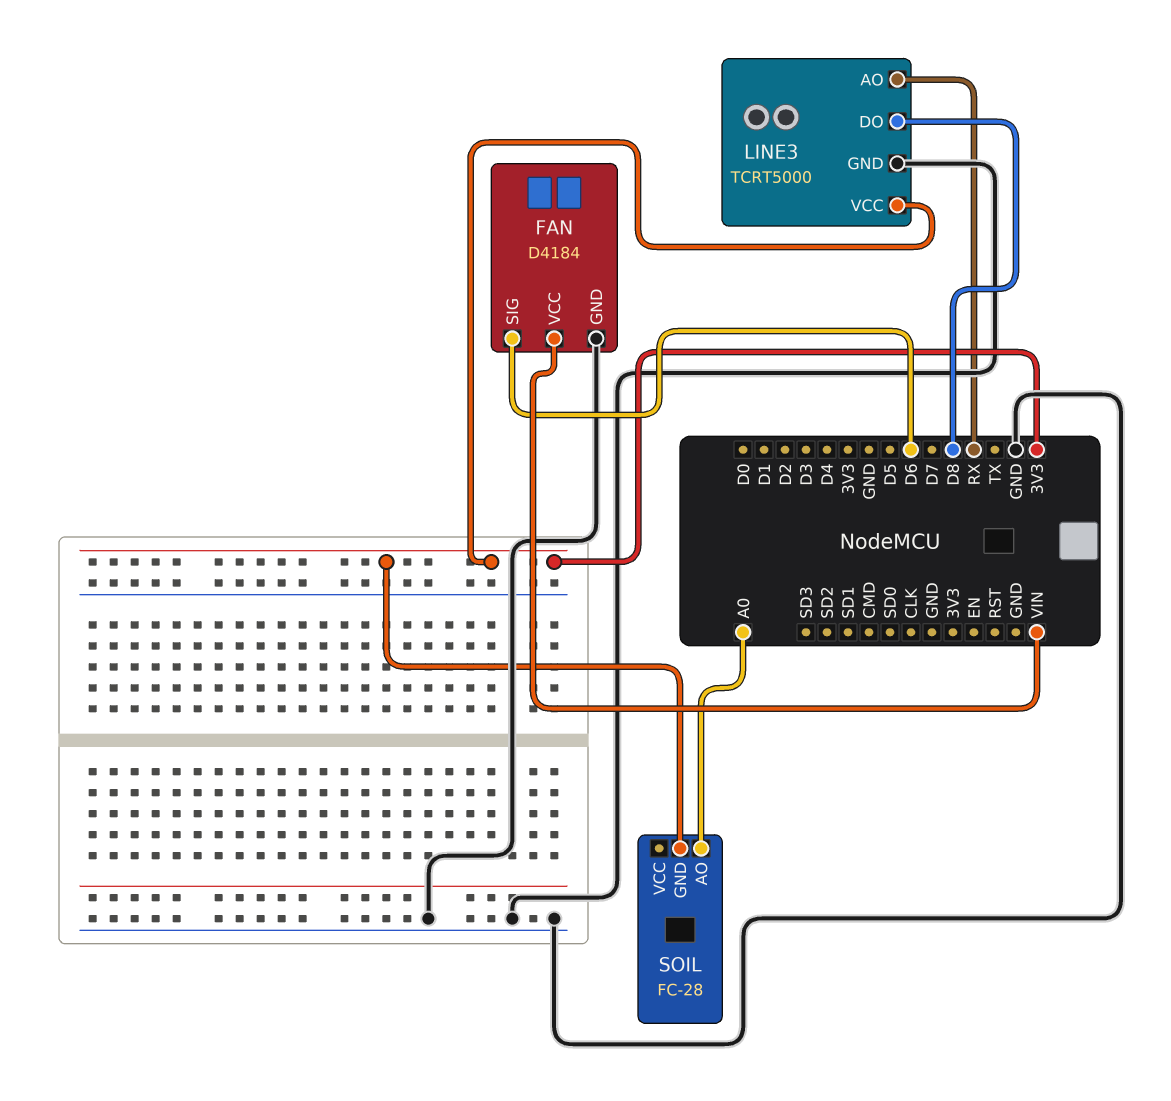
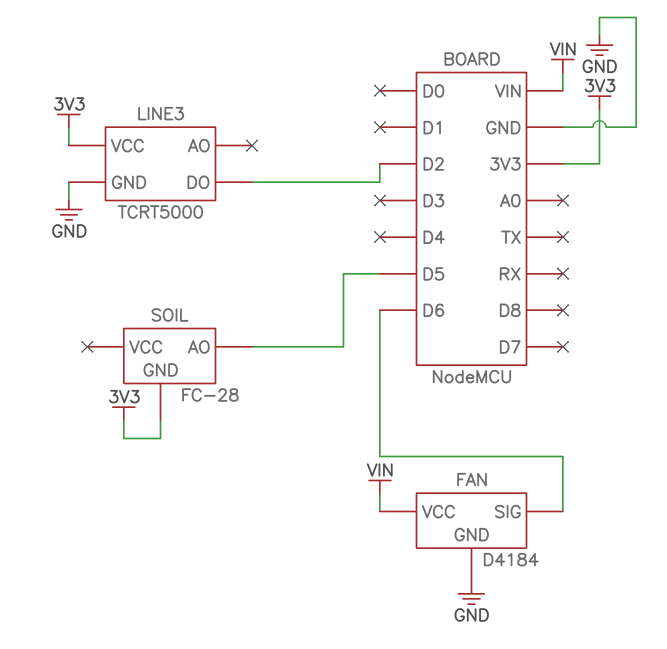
LINE3 pin AO: RX -> none
LINE3 pin DO: D8 -> D2
SOIL pin AO: A0 -> D5

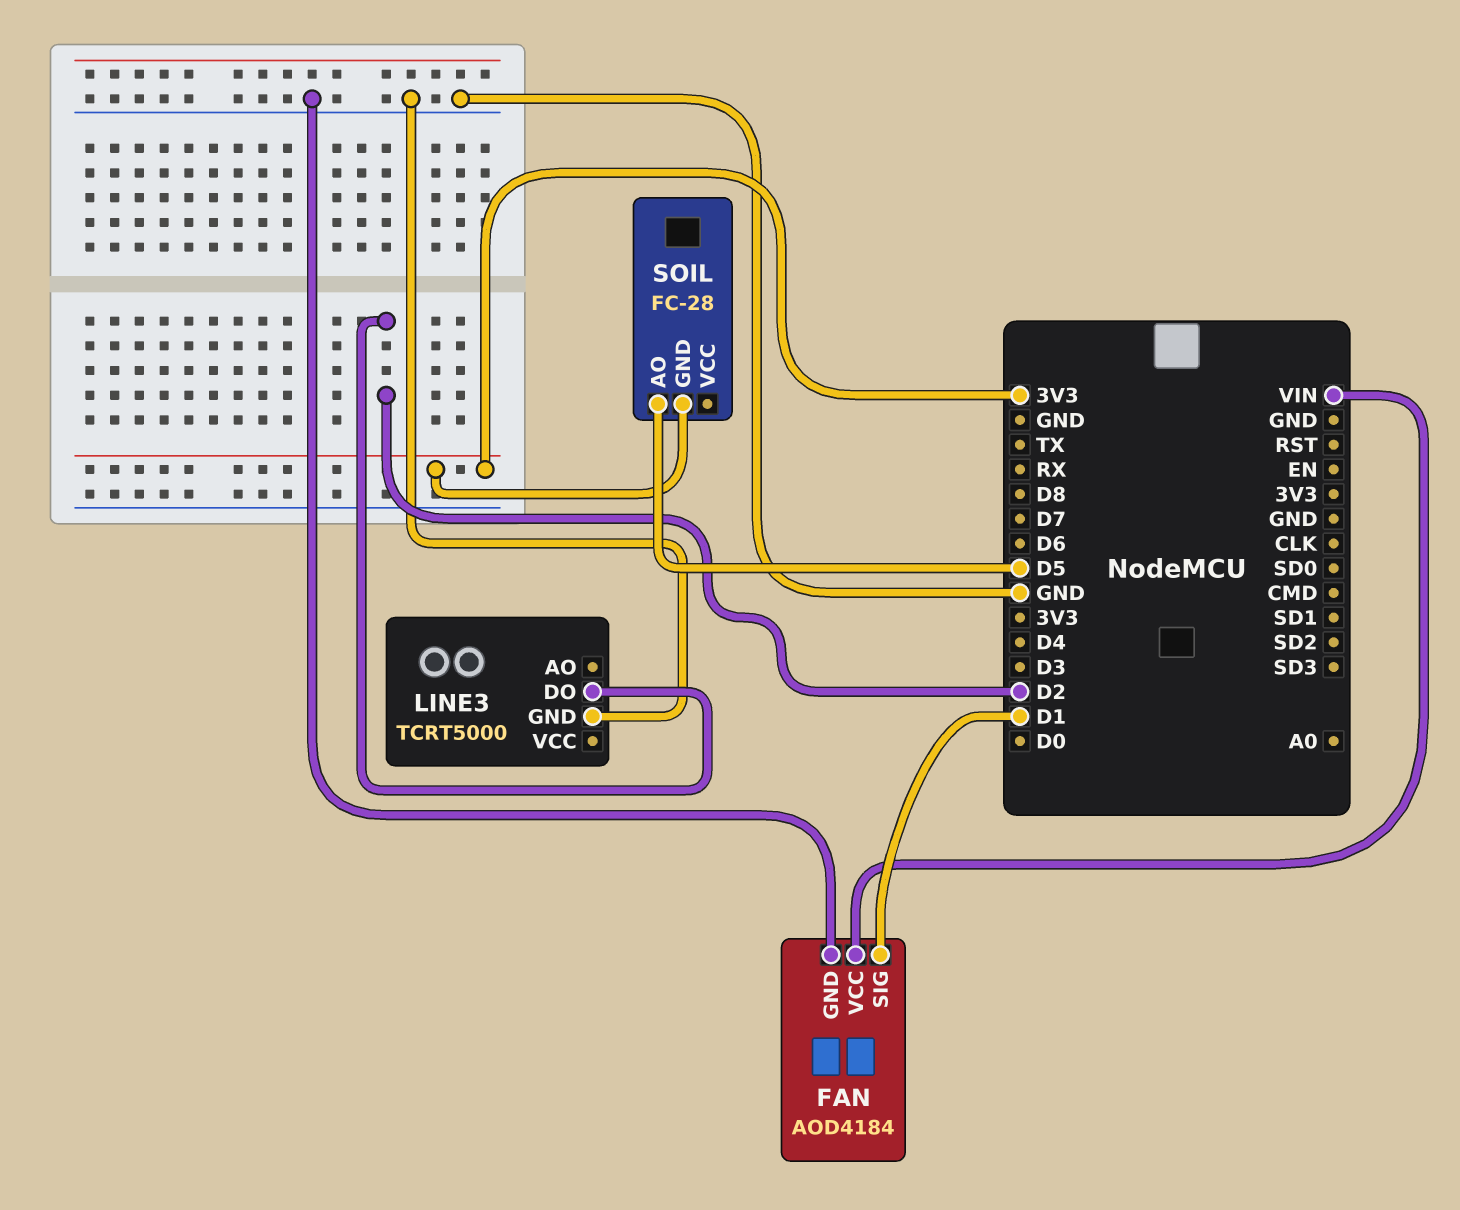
FAN: D4184 -> AOD4184
FAN pin SIG: D6 -> D1
LINE3 pin VCC: 3V3 -> none

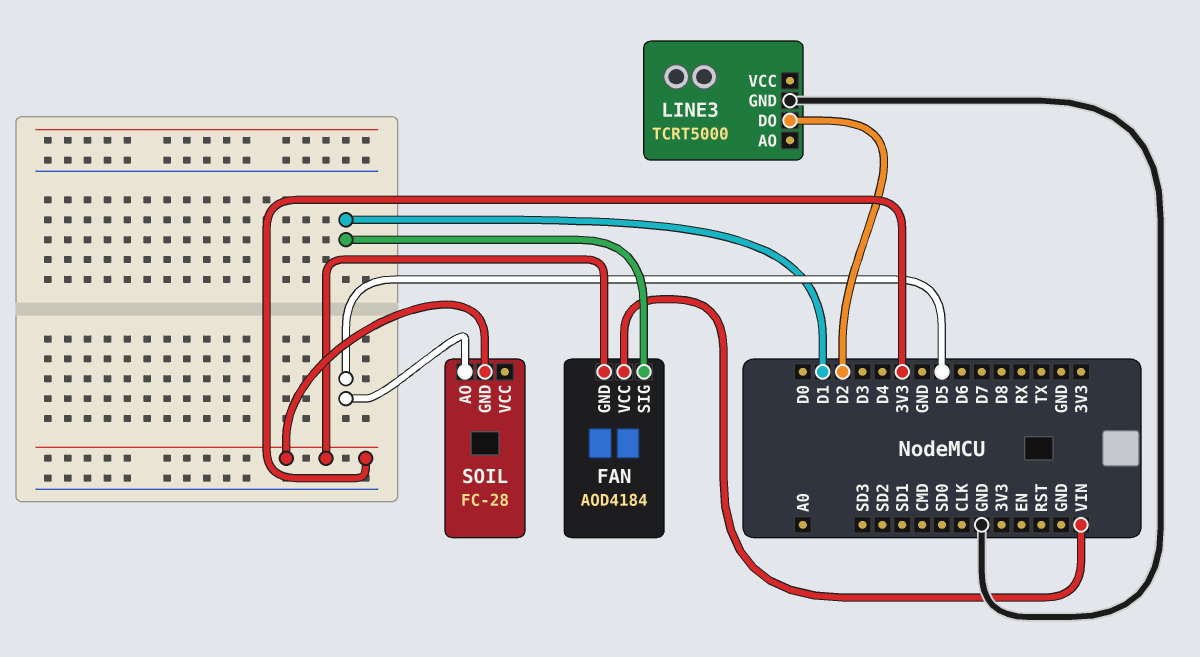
FAN pin GND: GND -> 3V3

